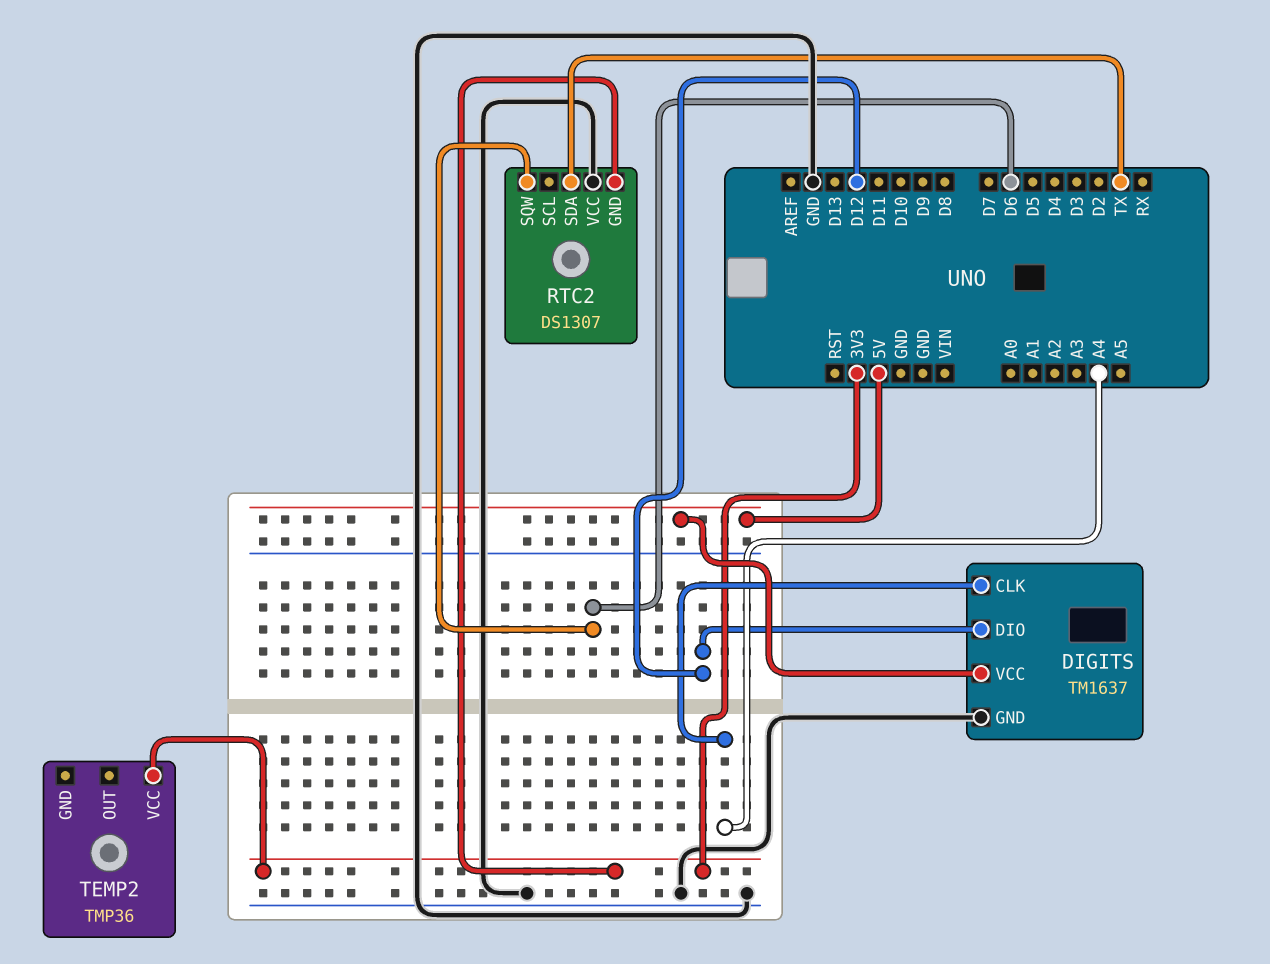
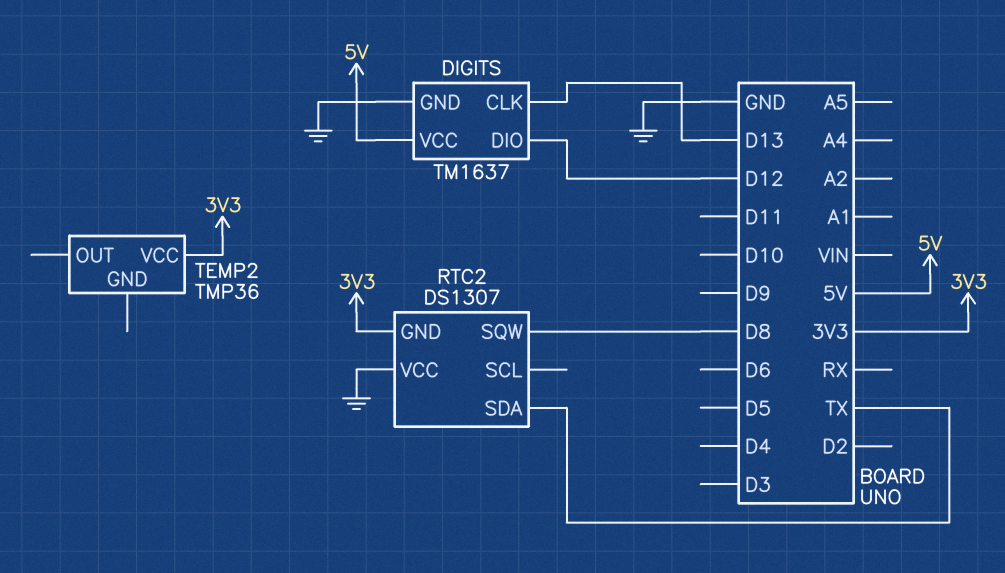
DIGITS pin CLK: A4 -> D13
RTC2 pin SQW: D6 -> D8

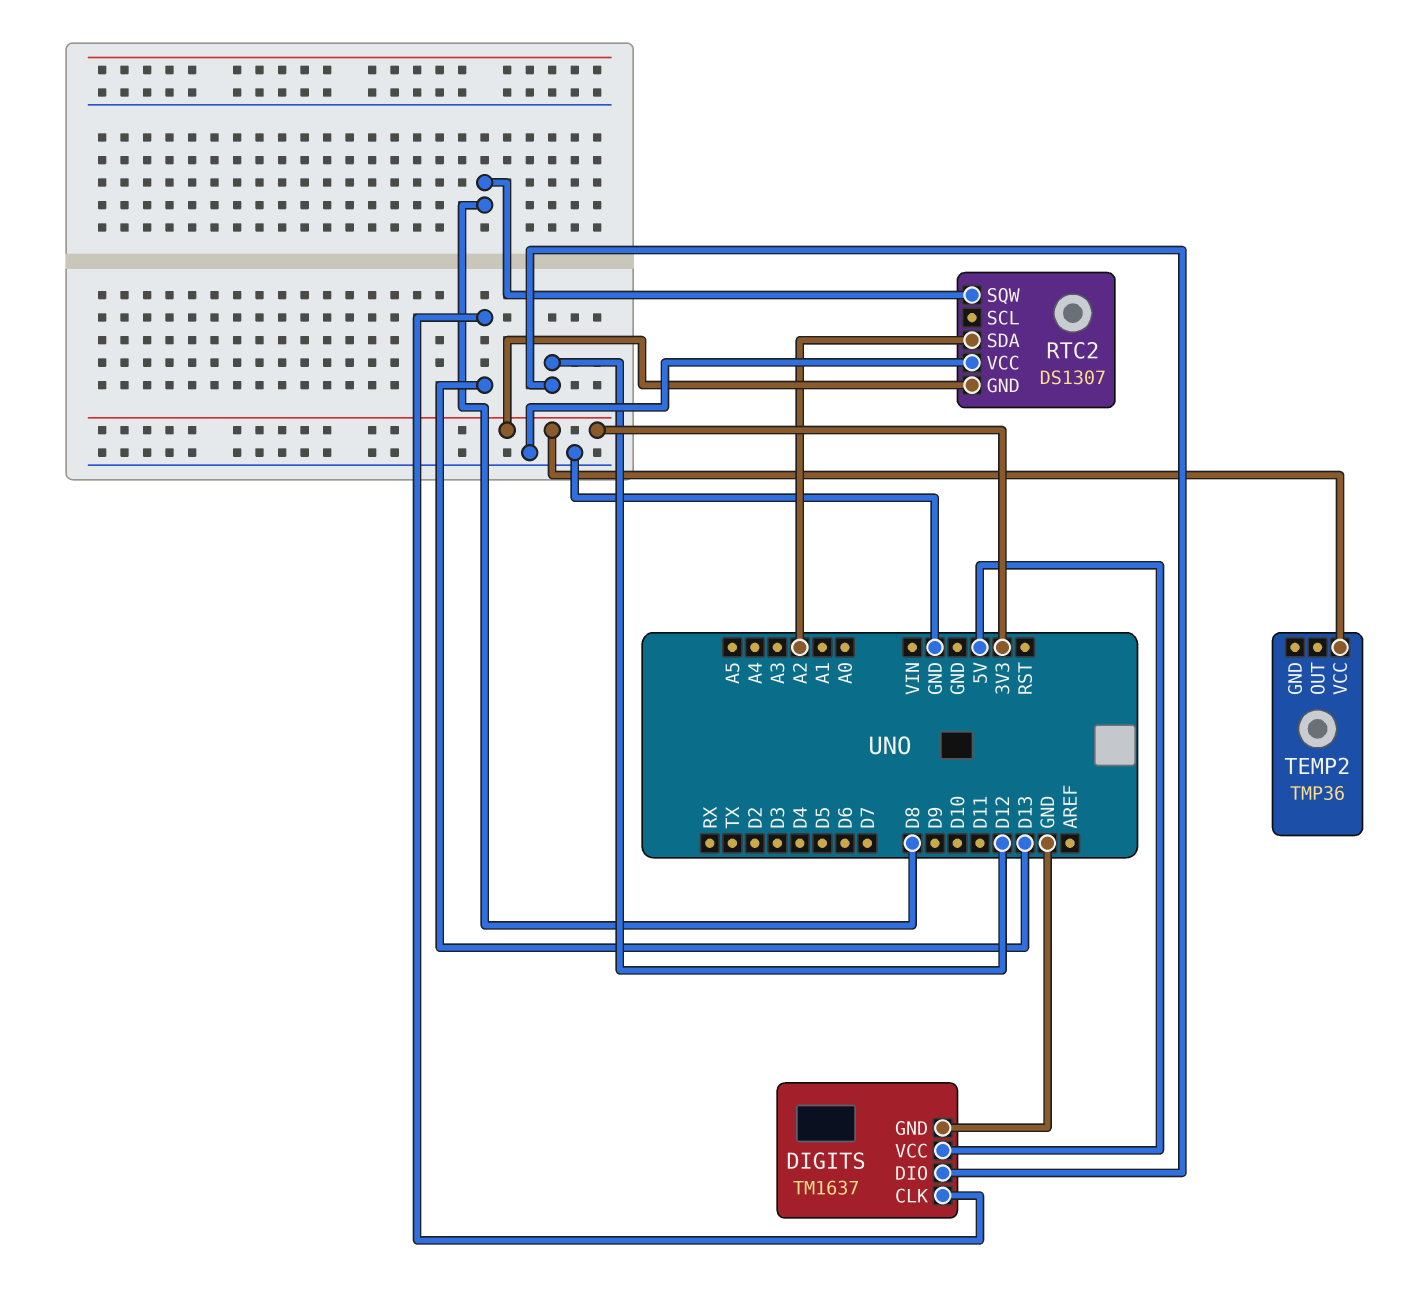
RTC2 pin SDA: TX -> A2

